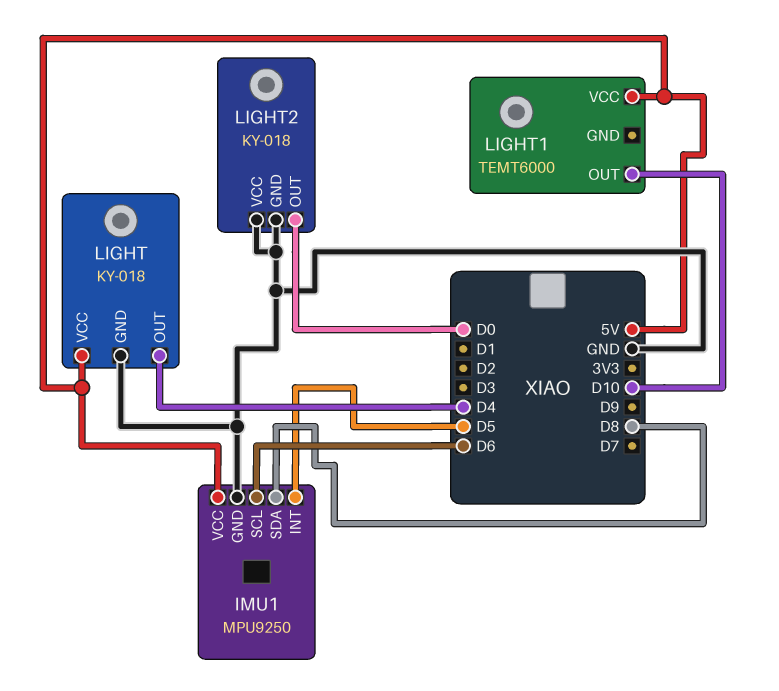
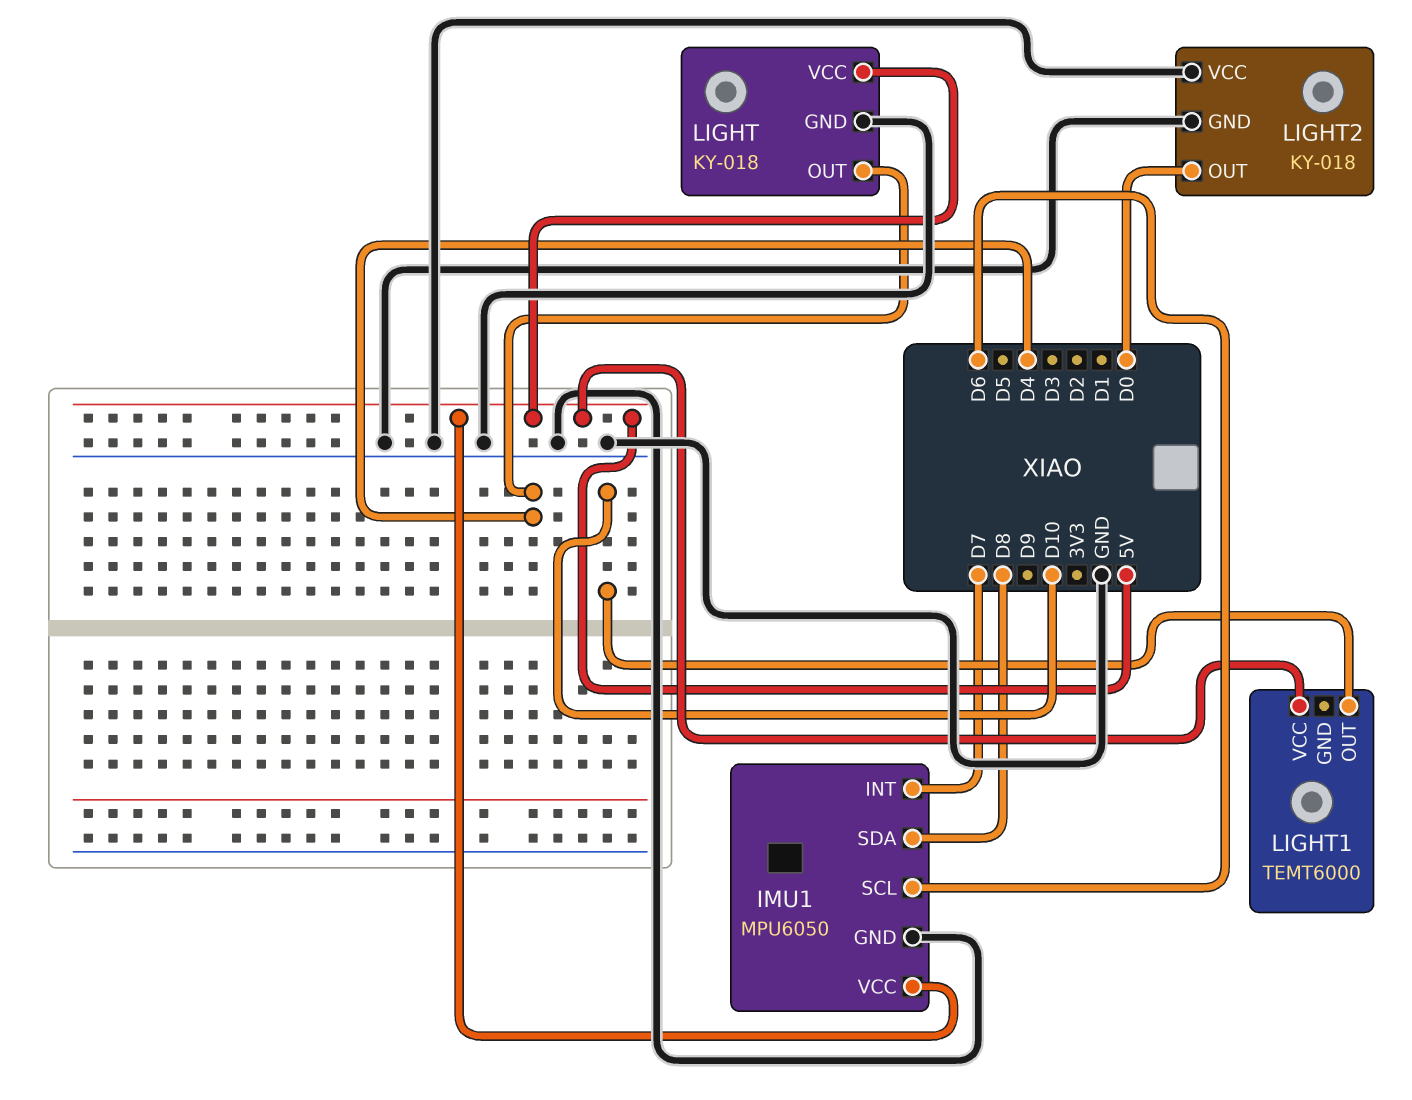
IMU1: MPU9250 -> MPU6050
IMU1 pin INT: D5 -> D7

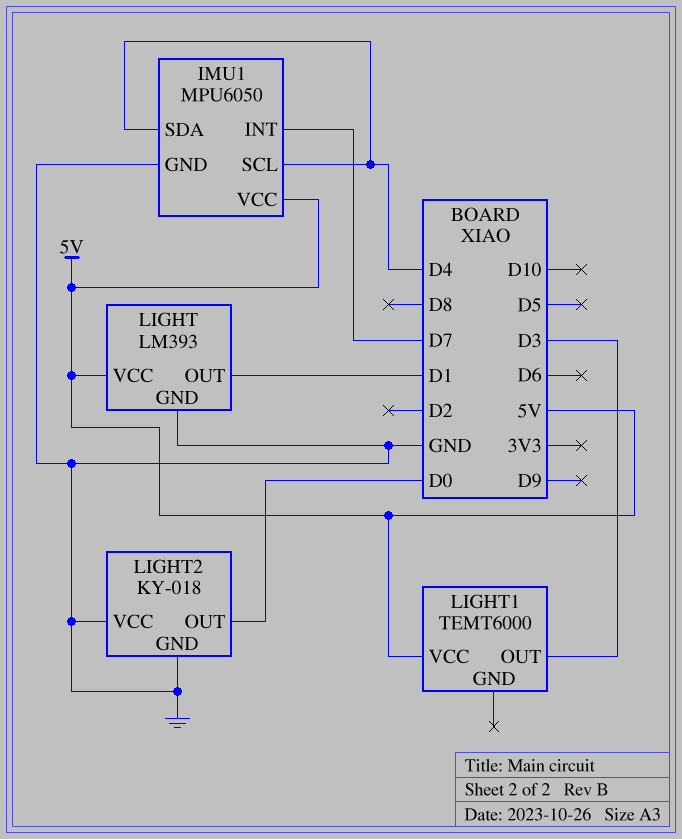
IMU1 pin SCL: D6 -> D4
IMU1 pin SDA: D8 -> D4
LIGHT: KY-018 -> LM393
LIGHT pin OUT: D4 -> D1
LIGHT1 pin OUT: D10 -> D3

